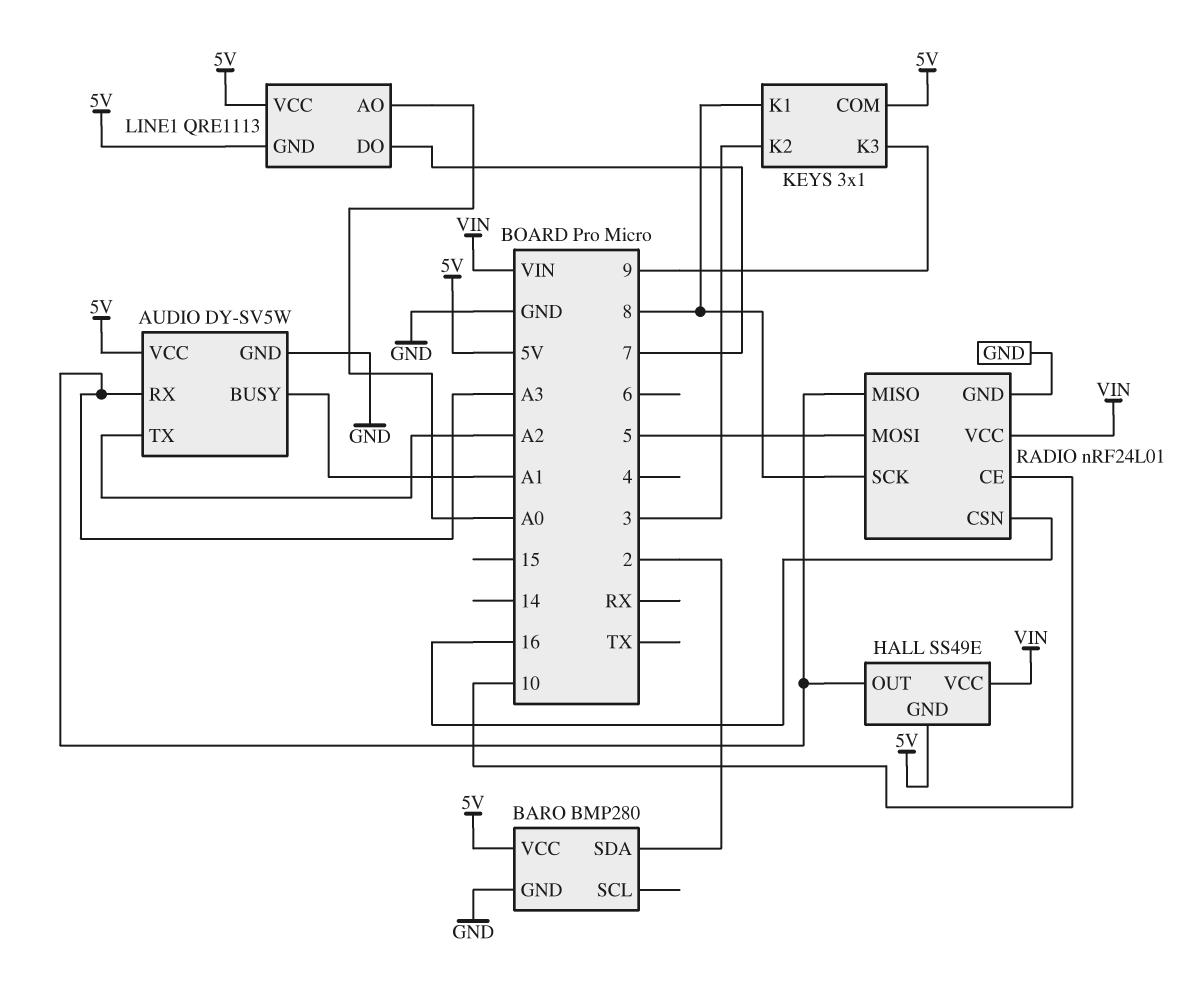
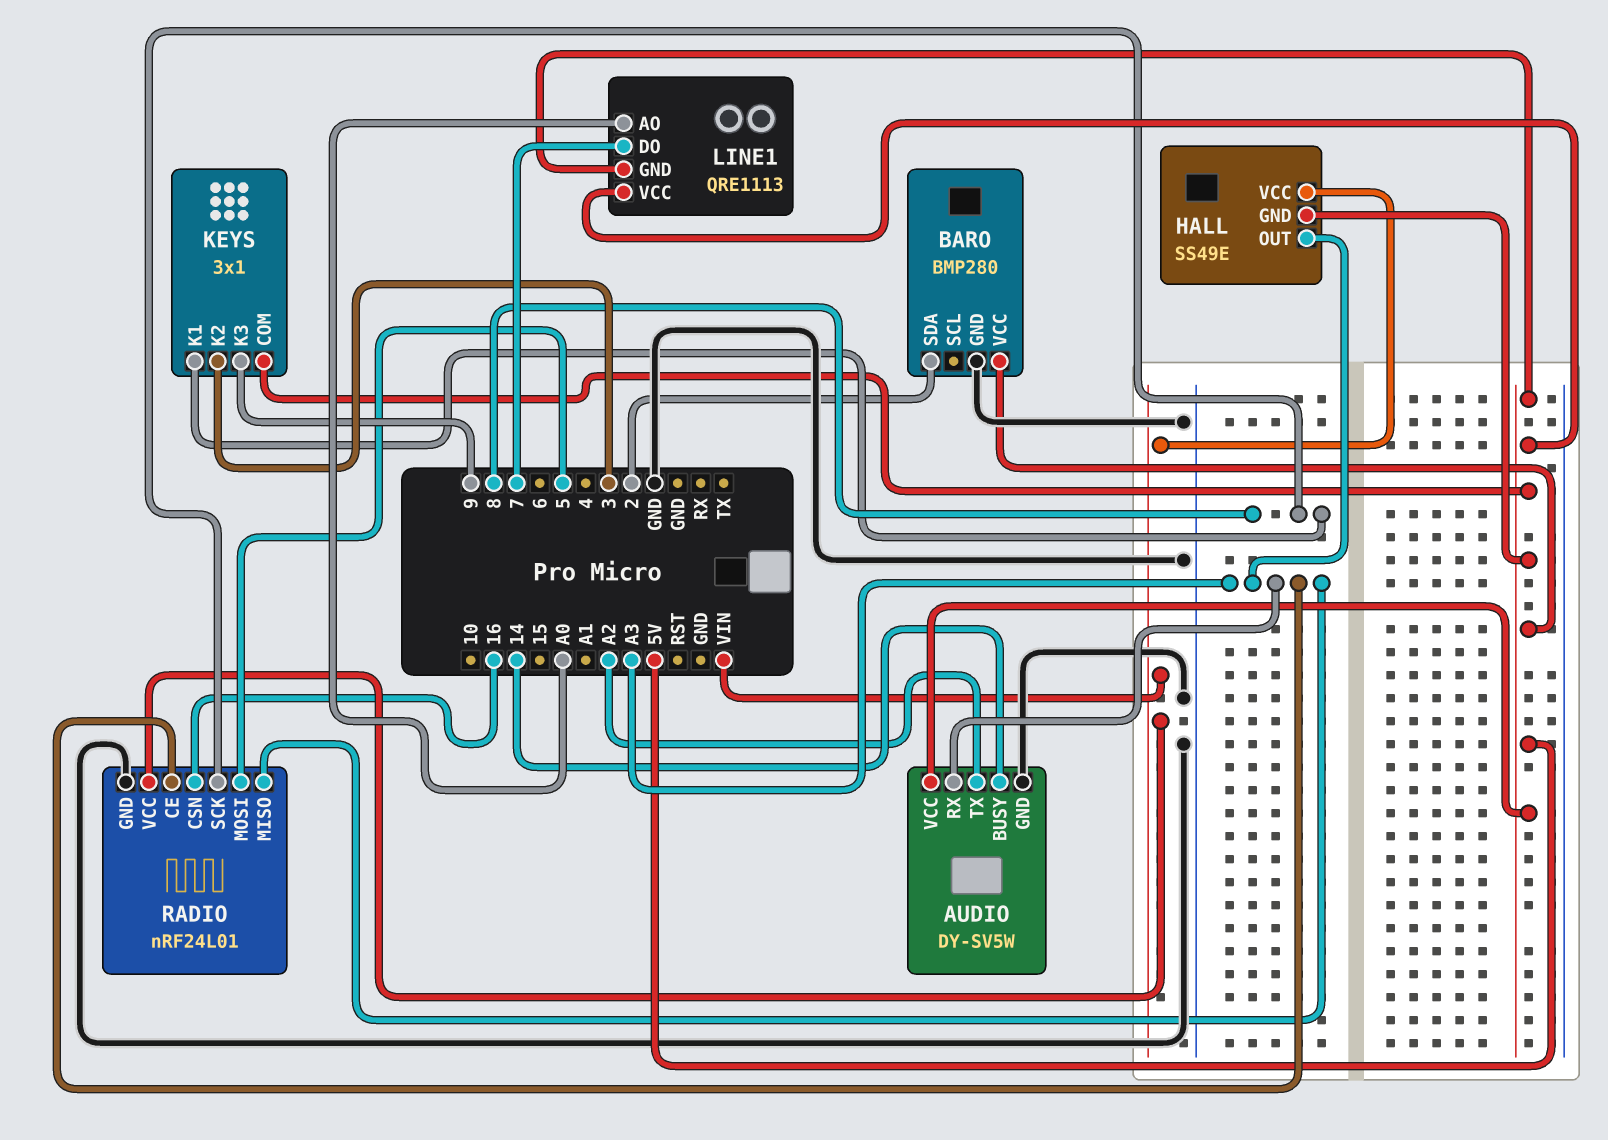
AUDIO pin BUSY: A1 -> 14
RADIO pin CE: 10 -> A3

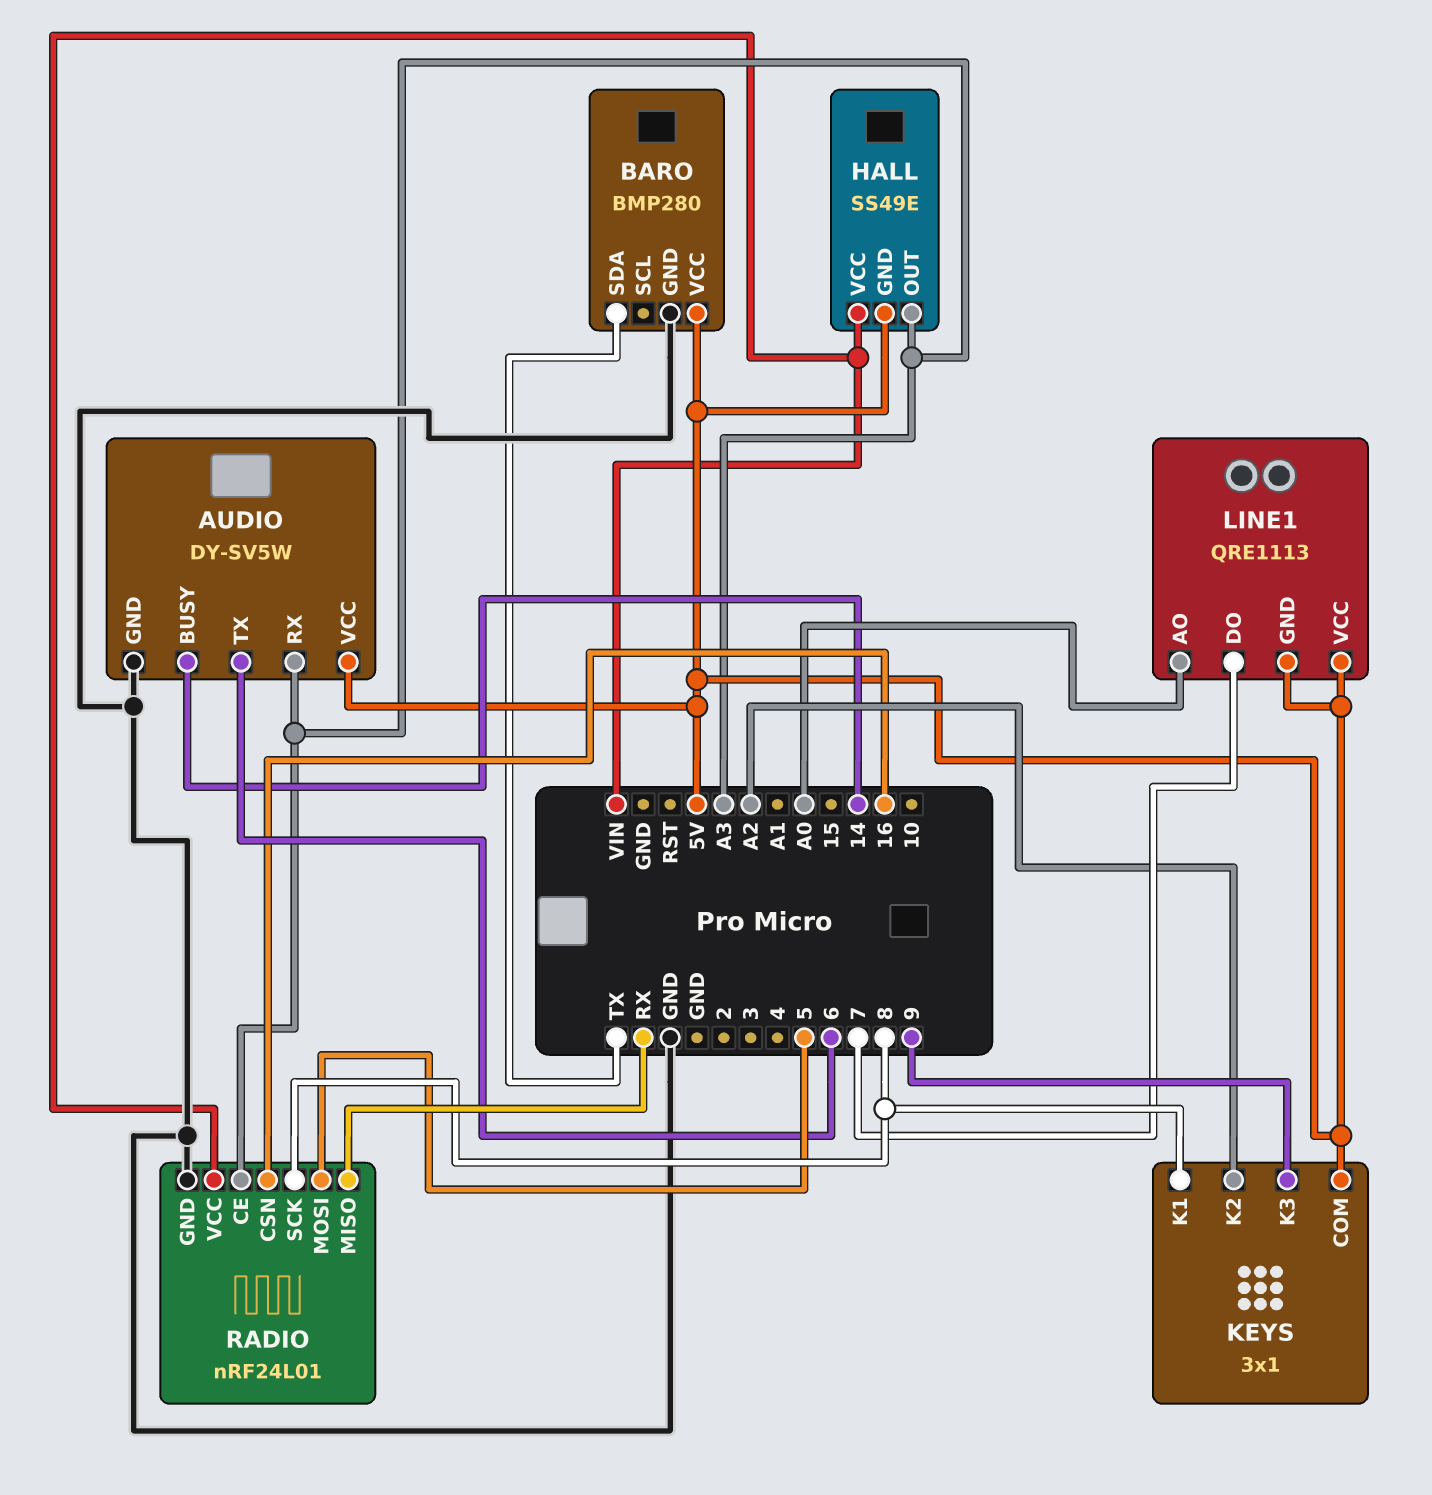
AUDIO pin TX: A2 -> 6
BARO pin SDA: 2 -> TX
KEYS pin K2: 3 -> A2
RADIO pin MISO: A3 -> RX

